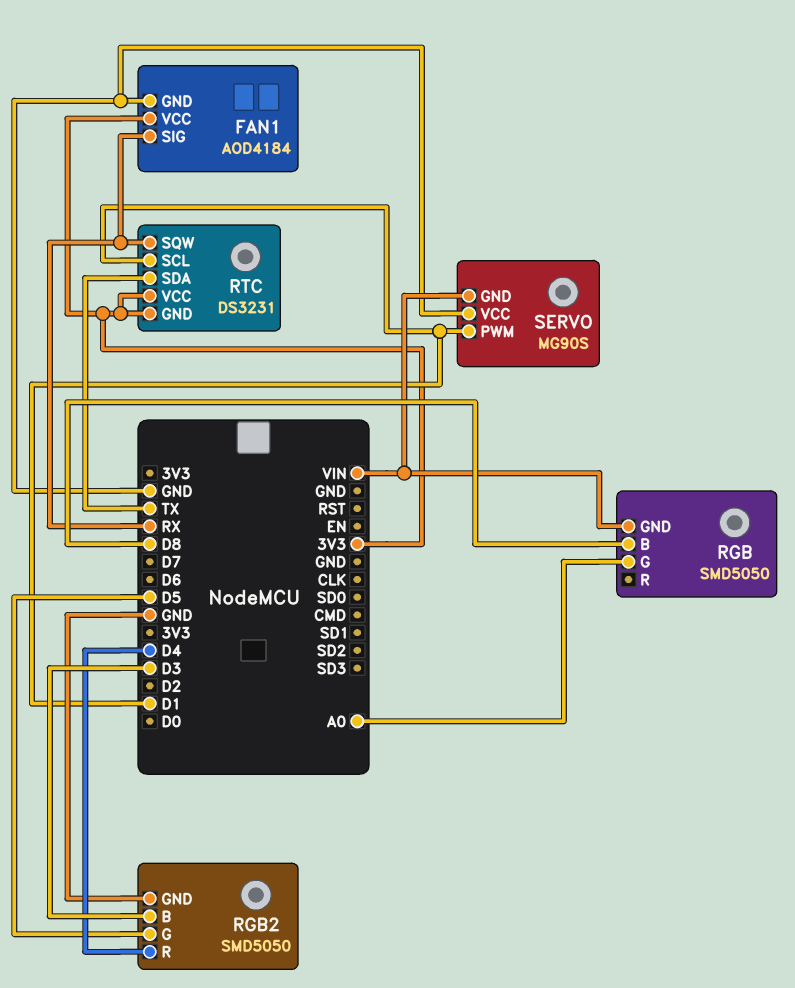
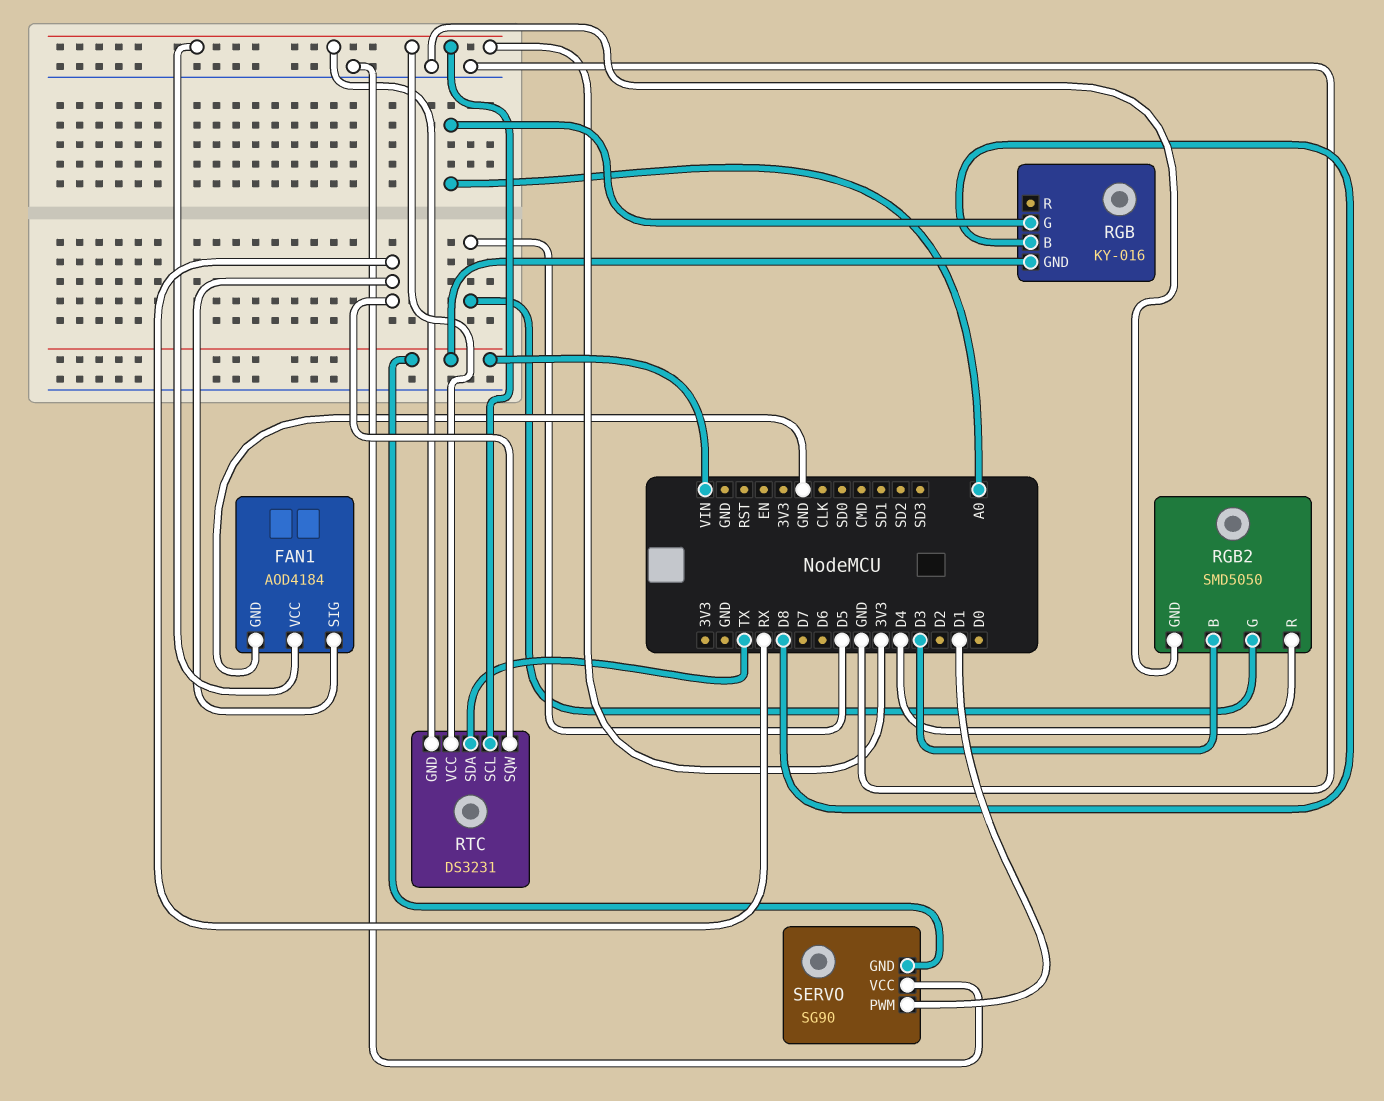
RGB: SMD5050 -> KY-016
RTC pin SCL: D1 -> 3V3
SERVO: MG90S -> SG90

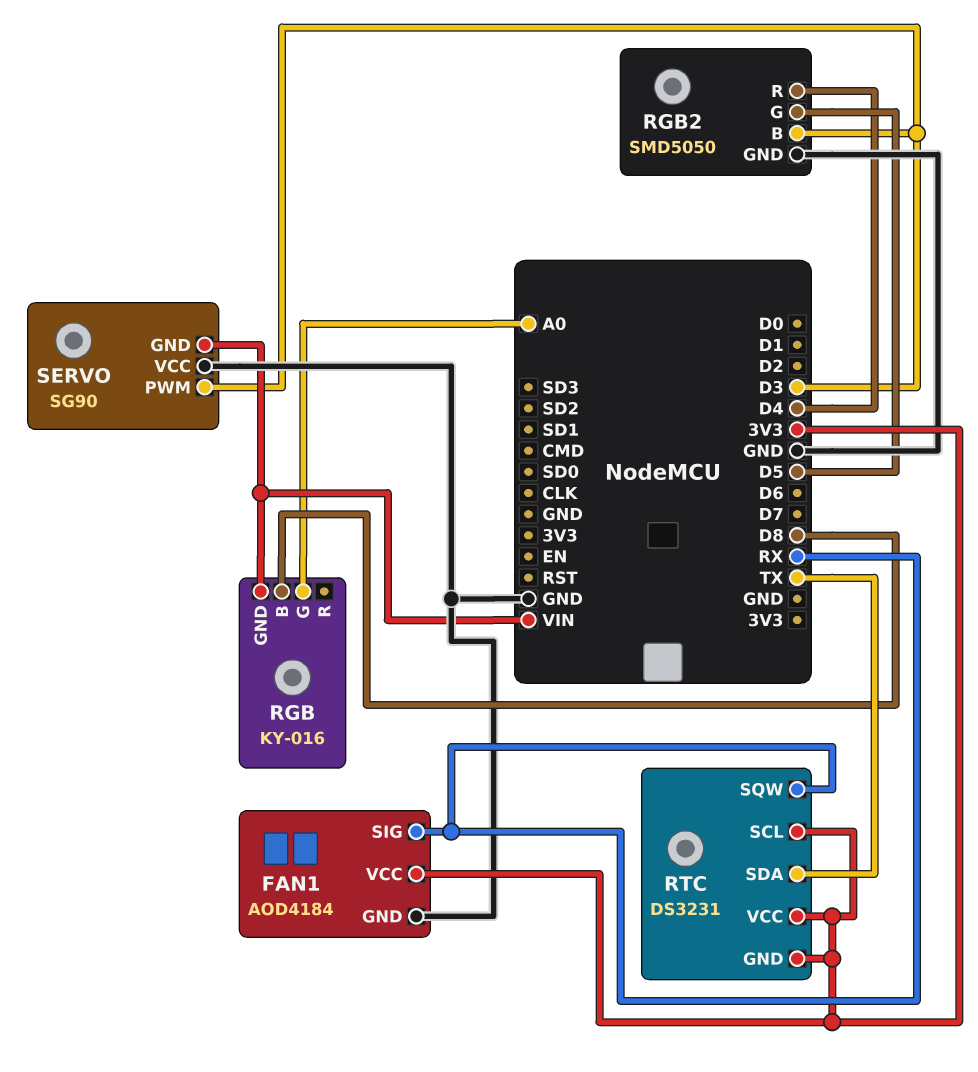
SERVO pin PWM: D1 -> D3

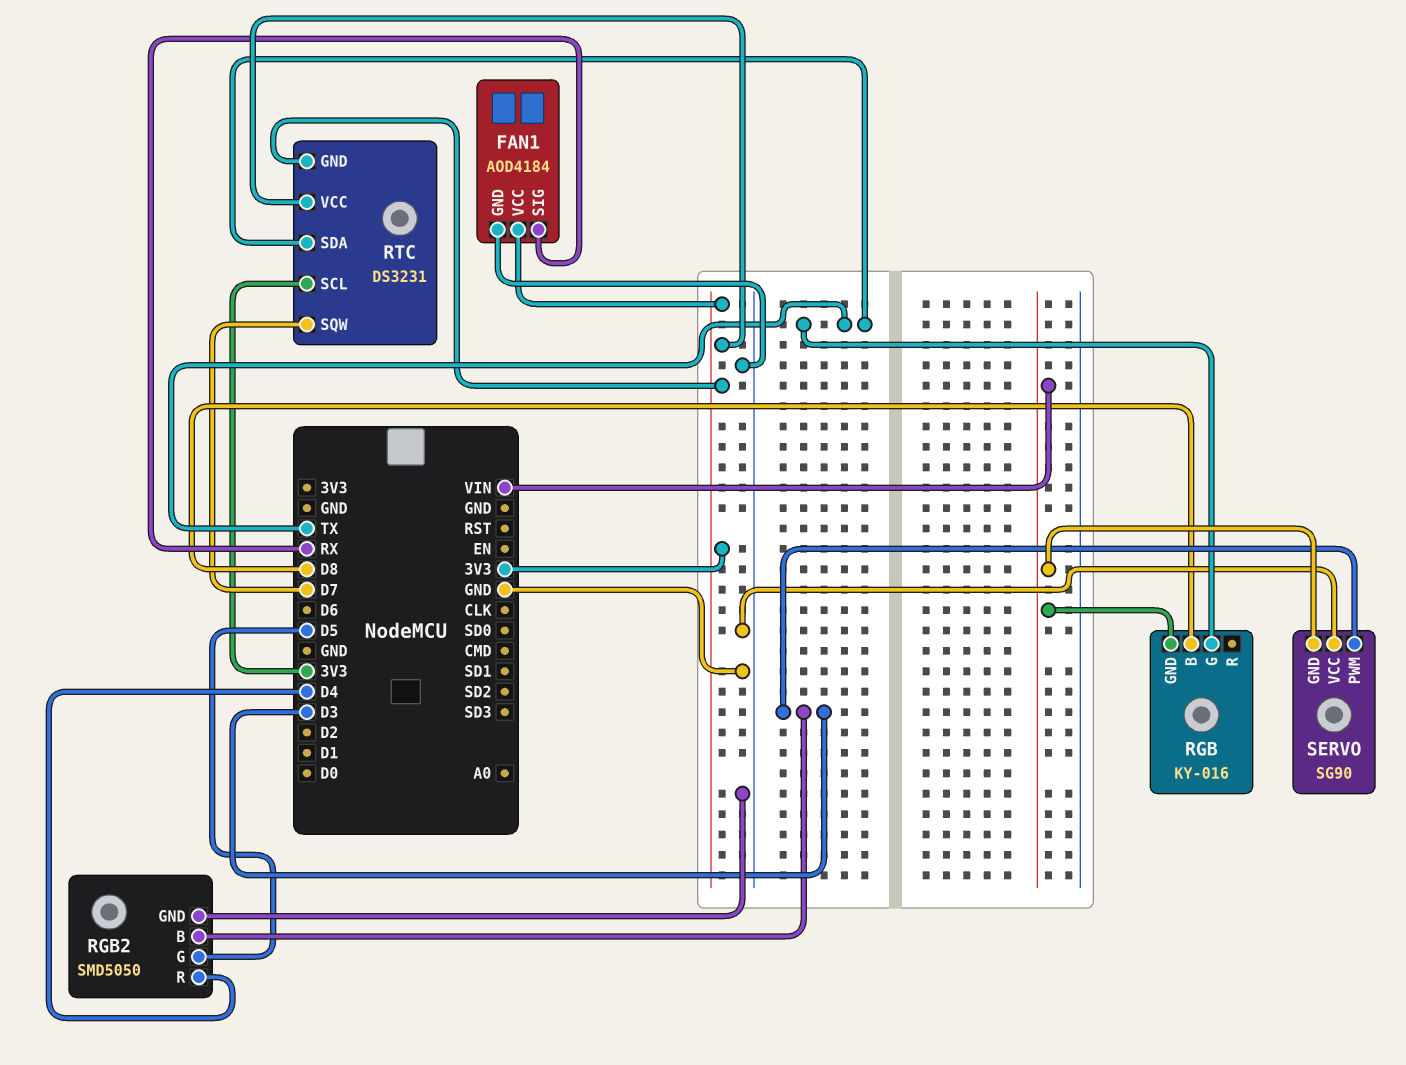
RGB pin G: A0 -> TX
RTC pin SQW: RX -> D7

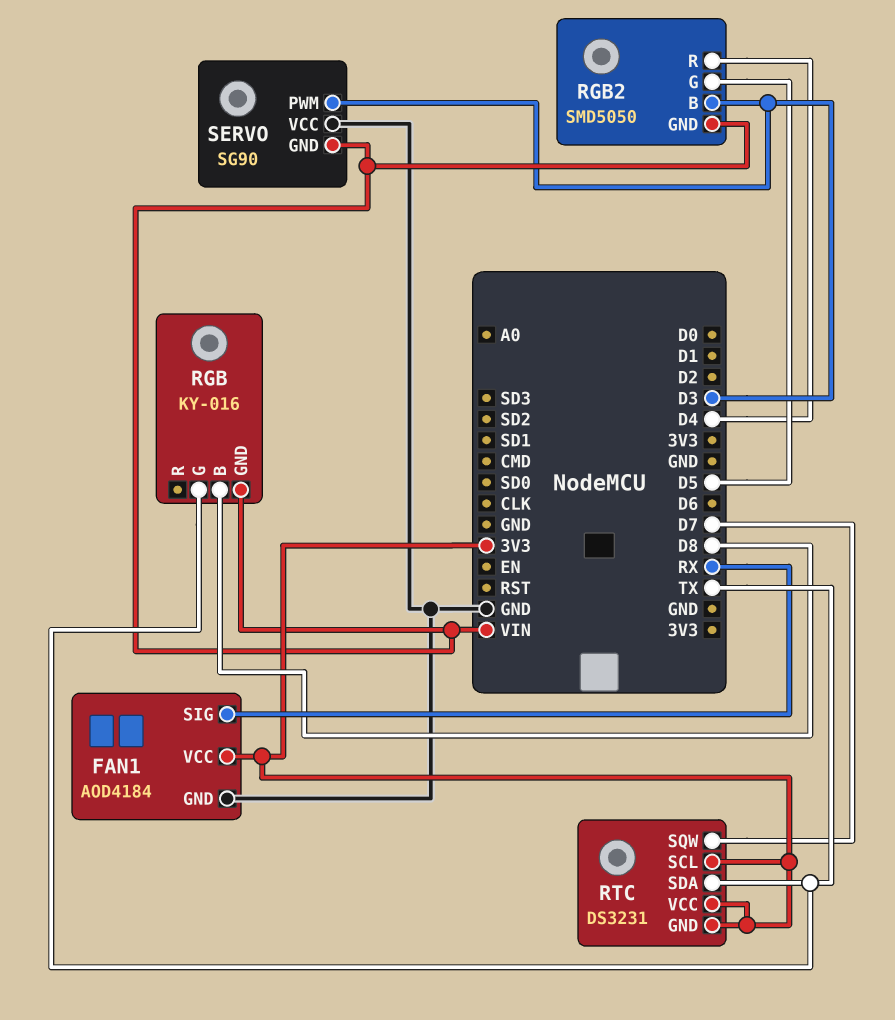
RGB2 pin GND: GND -> VIN

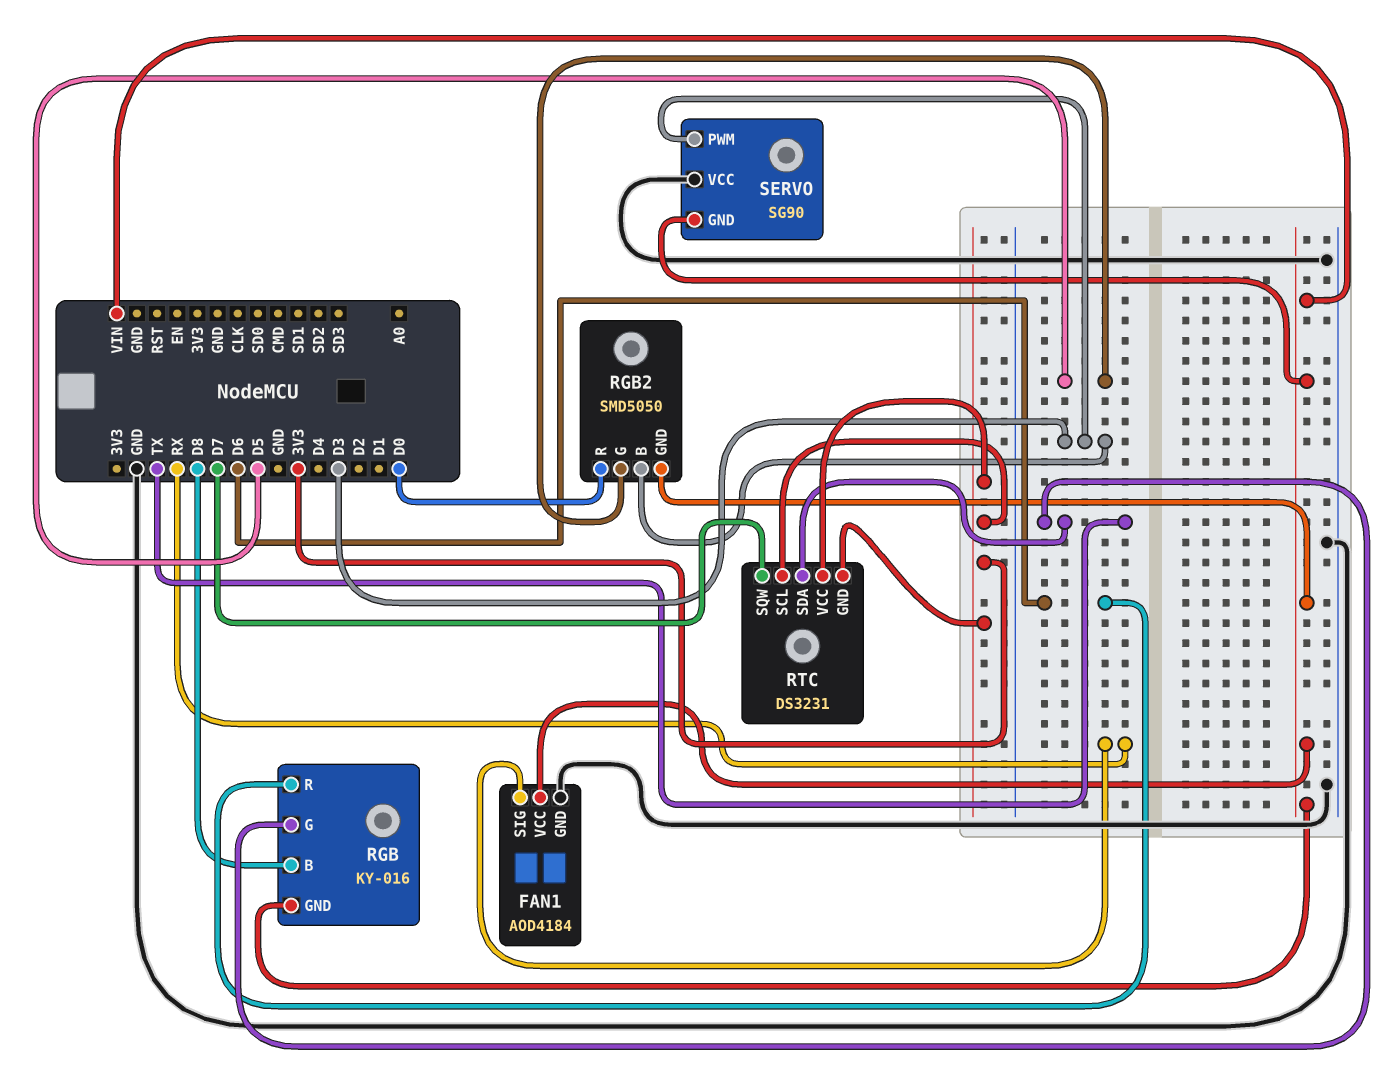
FAN1 pin VCC: 3V3 -> VIN
RGB pin R: none -> D6
RGB2 pin R: D4 -> D0

